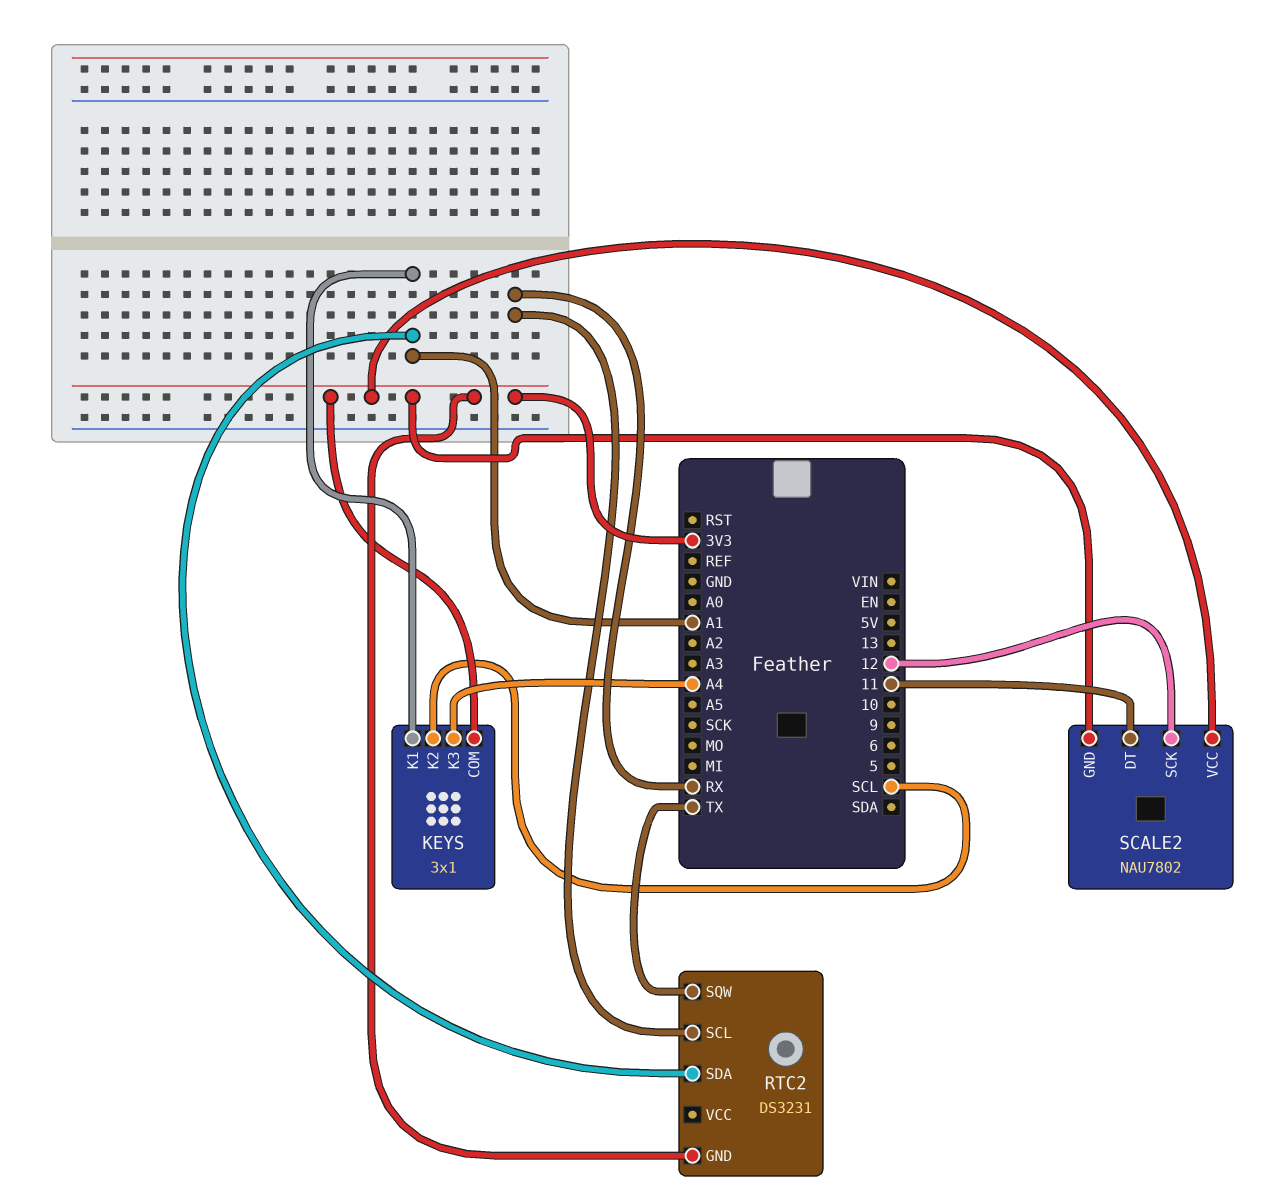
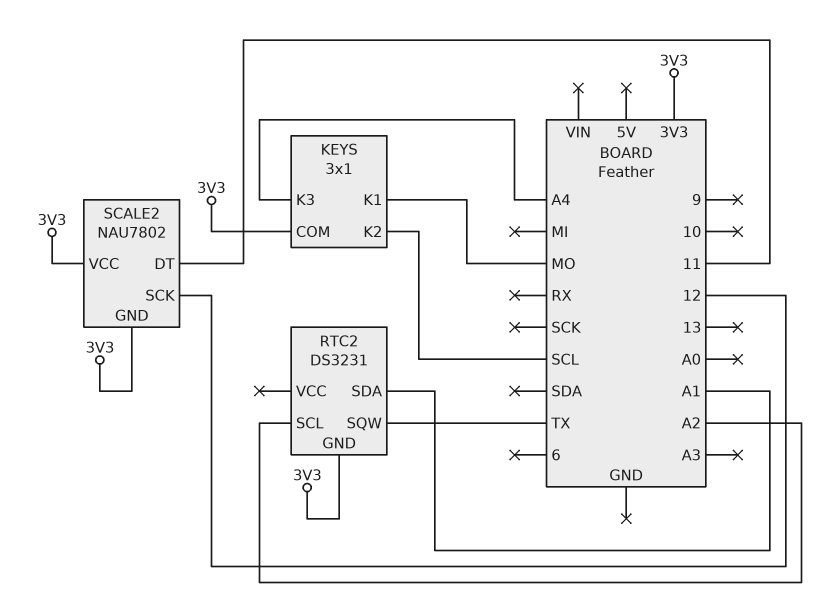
KEYS pin K1: A1 -> MO
RTC2 pin SCL: RX -> A2

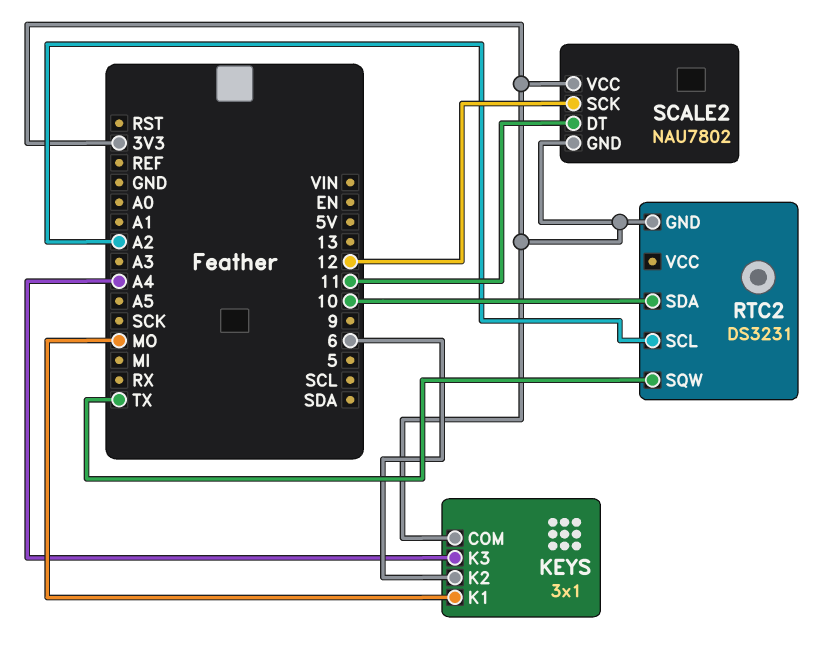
KEYS pin K2: SCL -> 6
RTC2 pin SDA: A1 -> 10

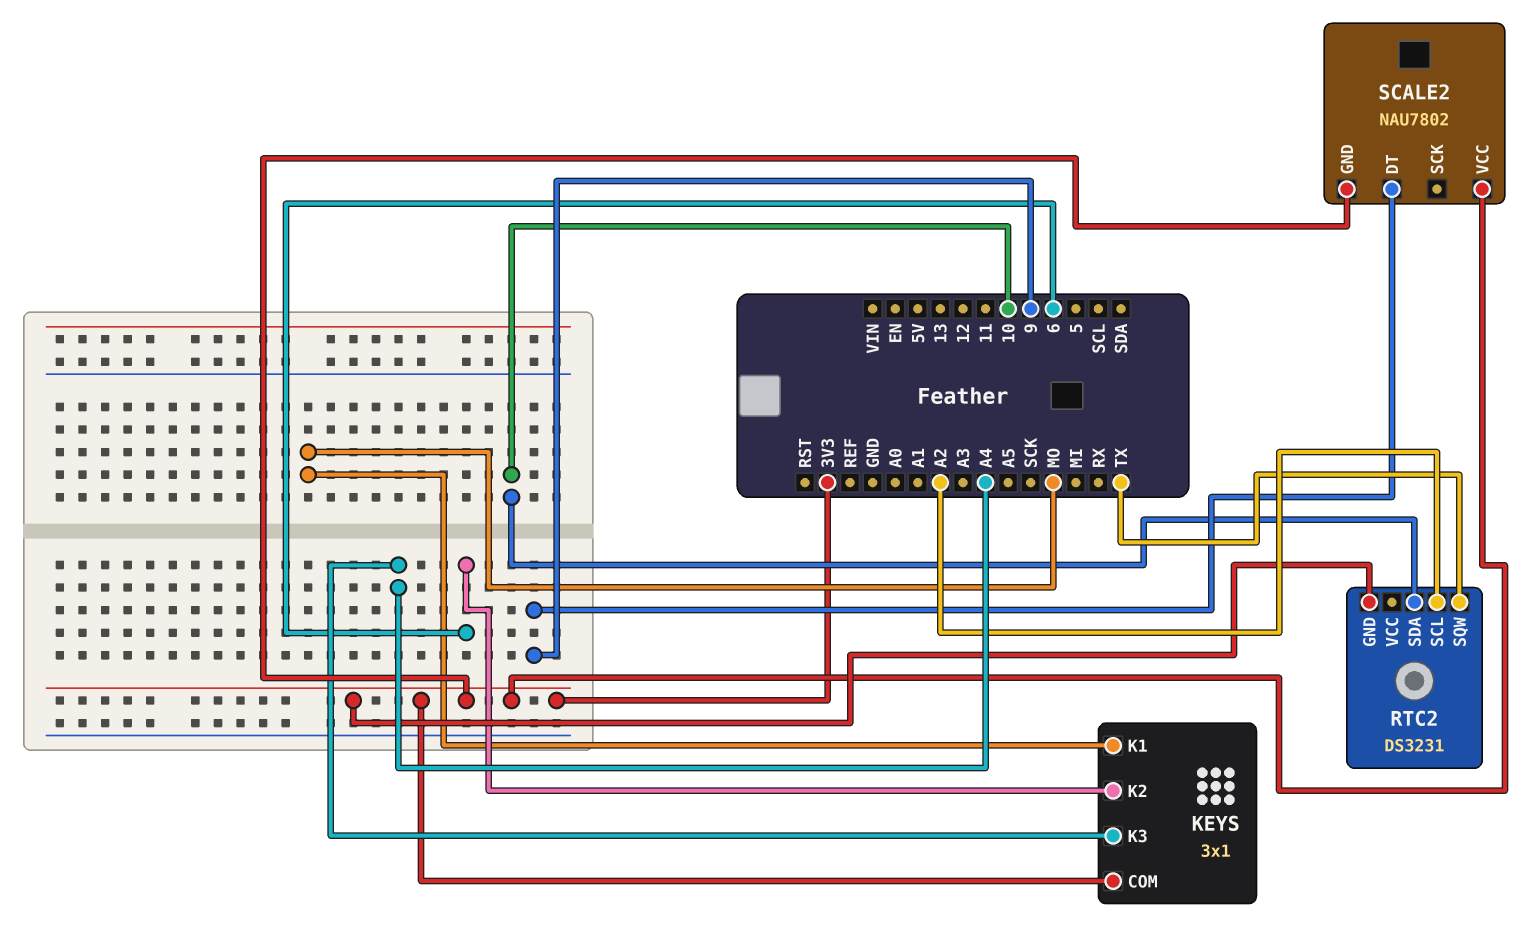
SCALE2 pin DT: 11 -> 9
SCALE2 pin SCK: 12 -> none

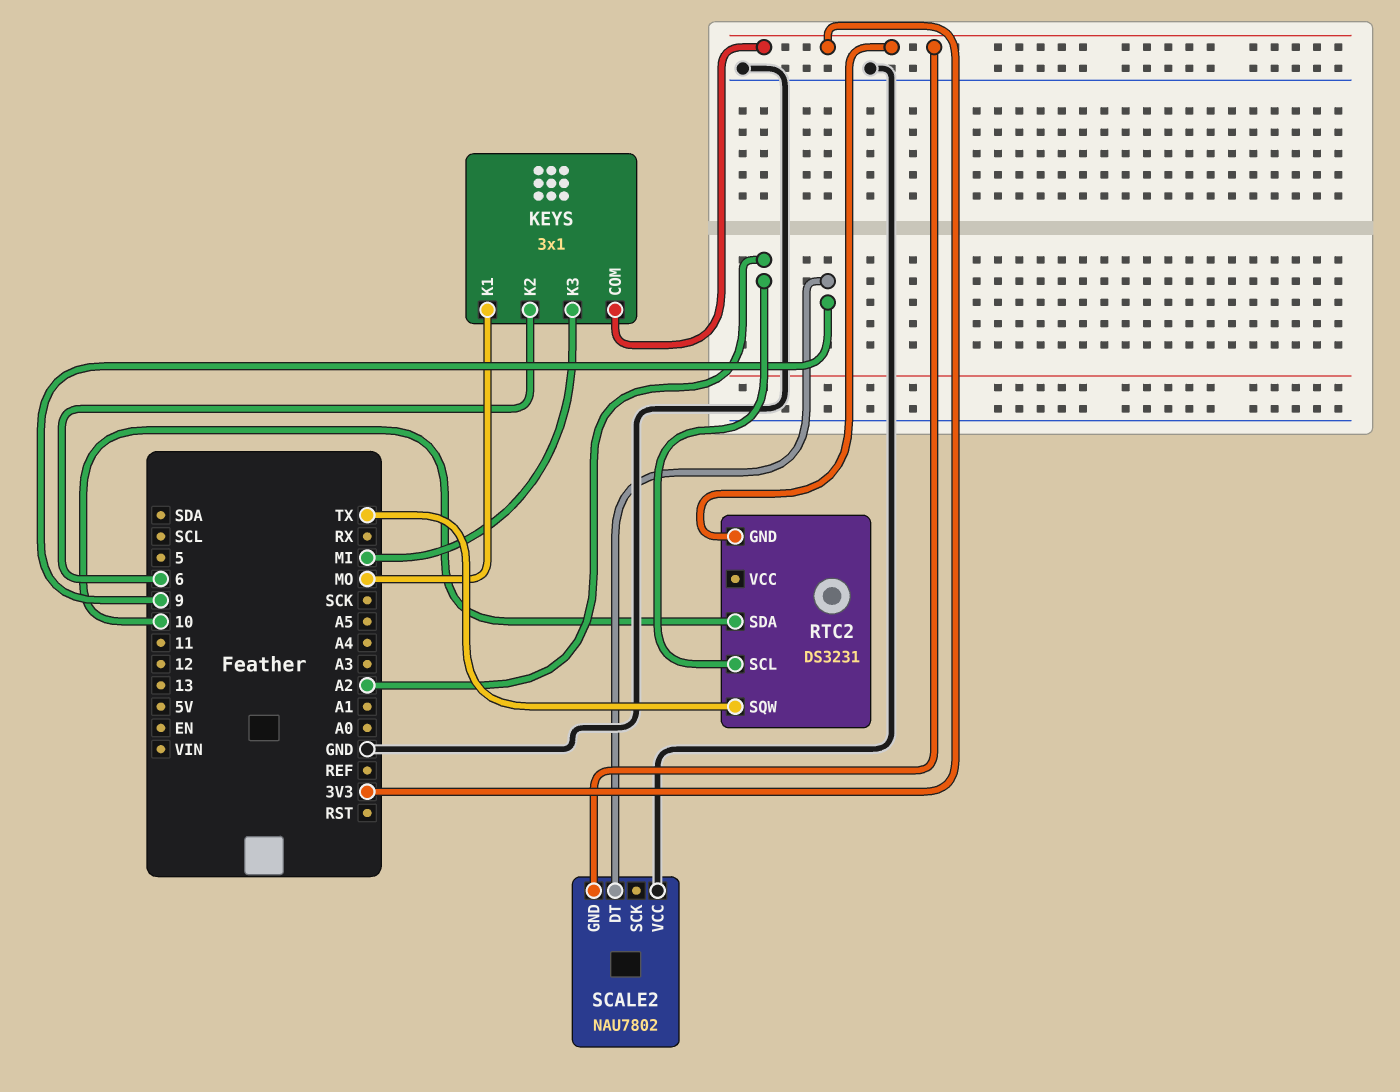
KEYS pin K3: A4 -> MI
SCALE2 pin VCC: 3V3 -> GND

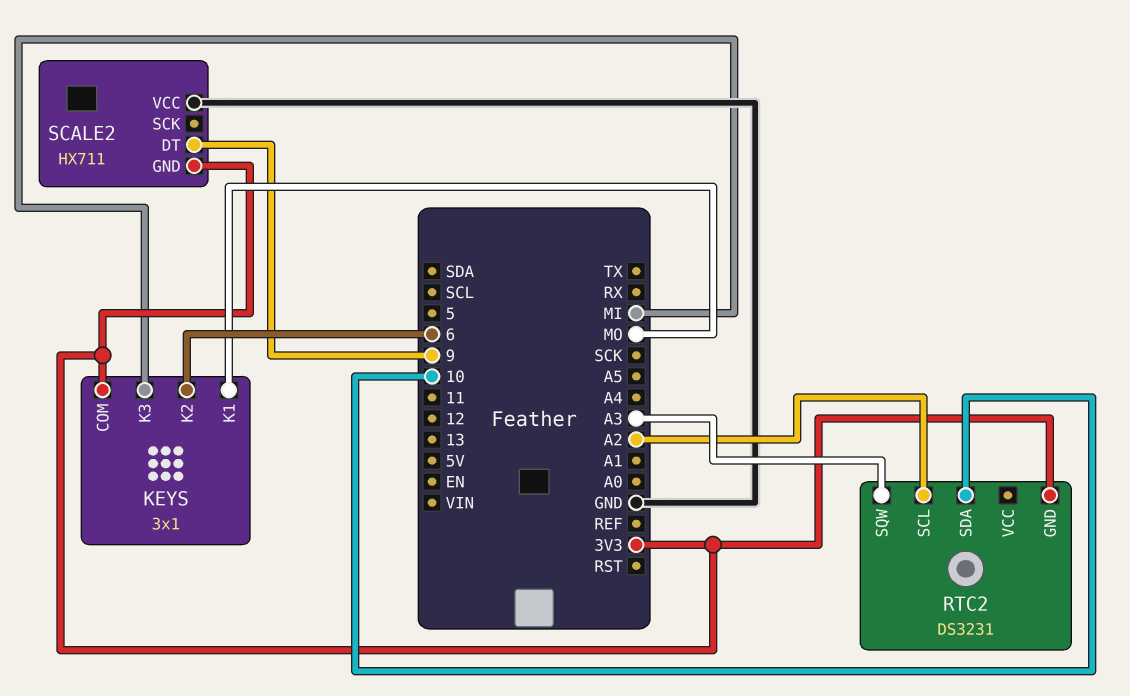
RTC2 pin SQW: TX -> A3
SCALE2: NAU7802 -> HX711

